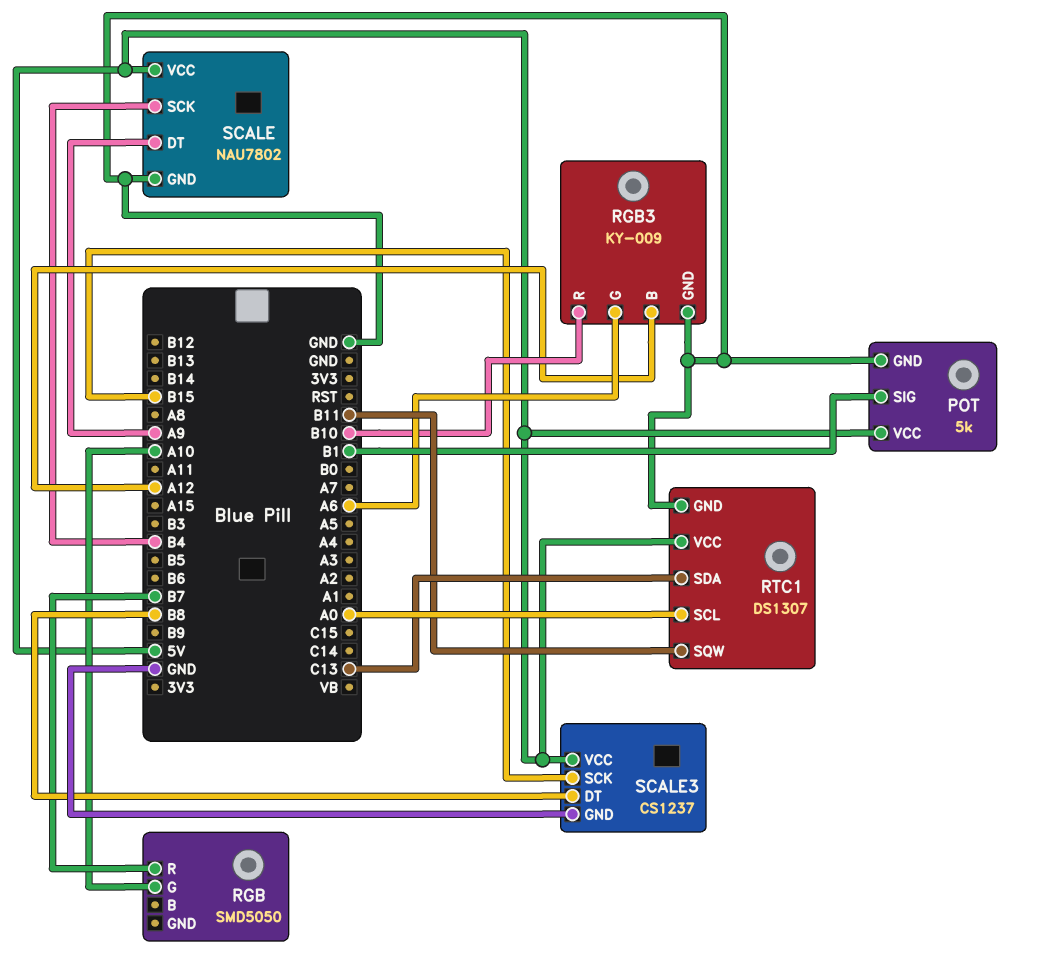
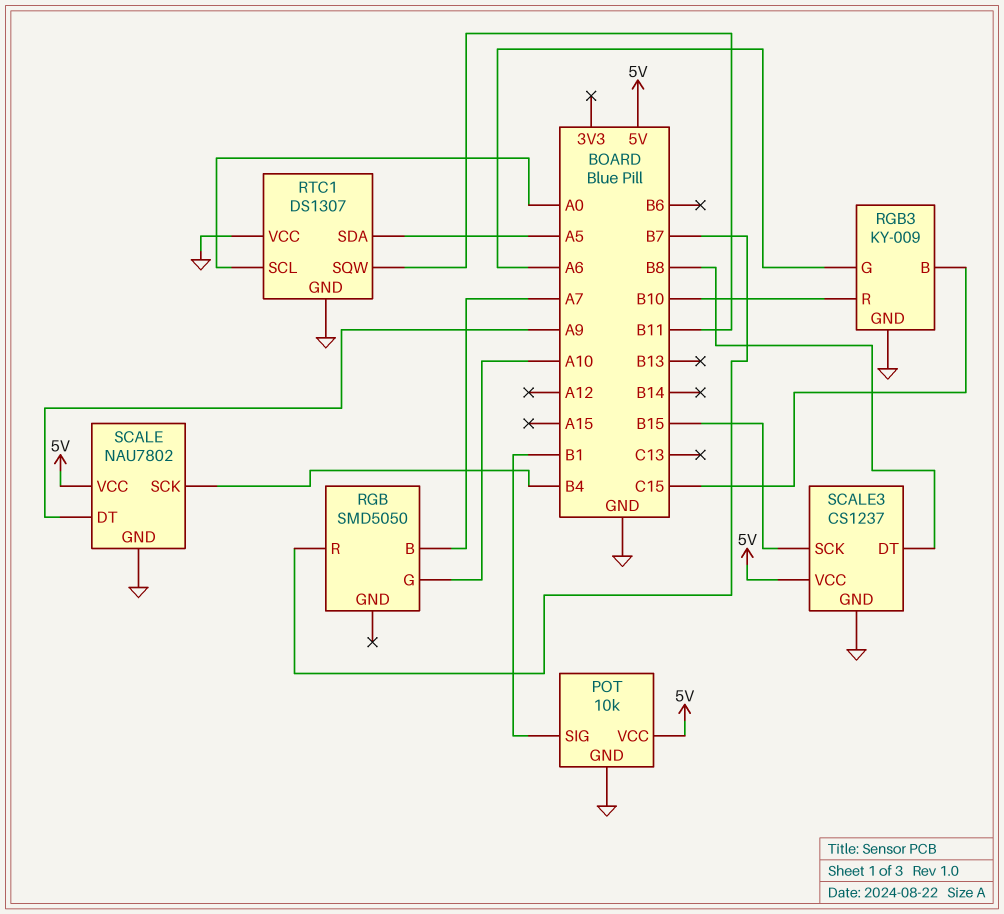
POT: 5k -> 10k
RGB pin B: none -> A7
RGB3 pin B: A12 -> C15
RTC1 pin SDA: C13 -> A5
RTC1 pin VCC: 5V -> GND

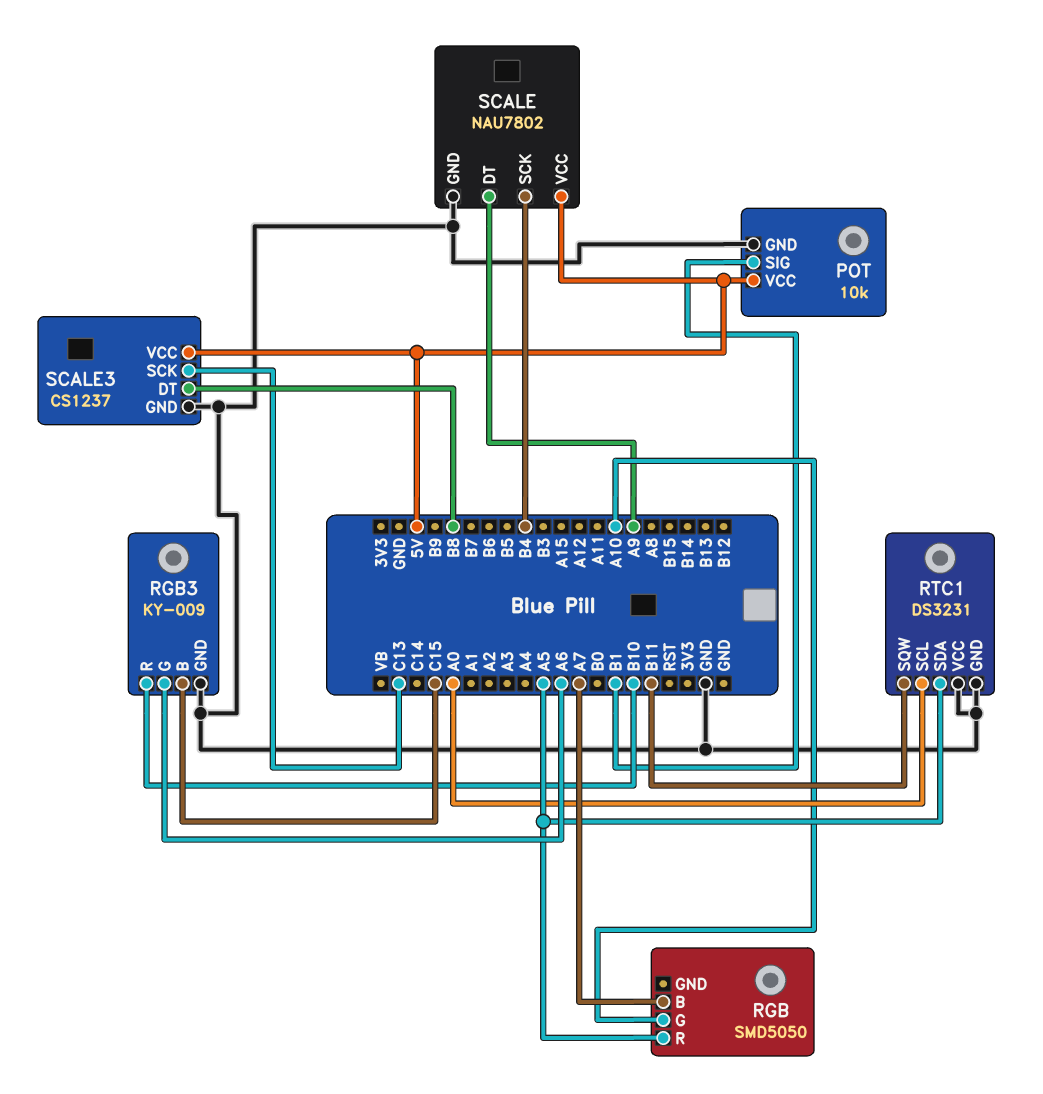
RGB pin R: B7 -> A5
RTC1: DS1307 -> DS3231
SCALE3 pin SCK: B15 -> C13

